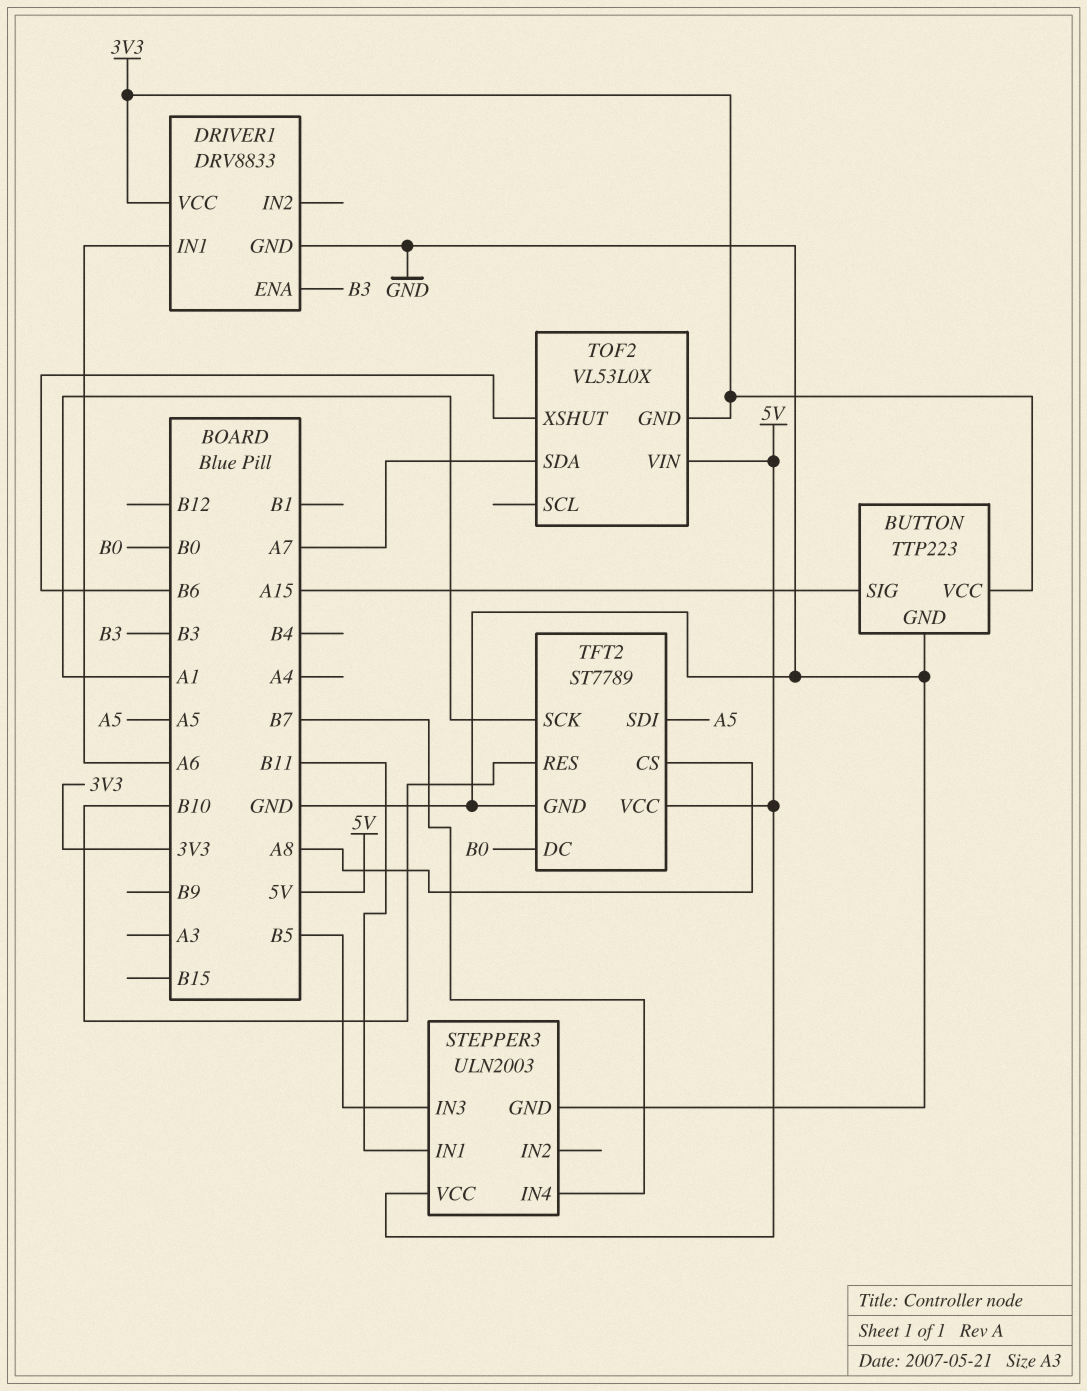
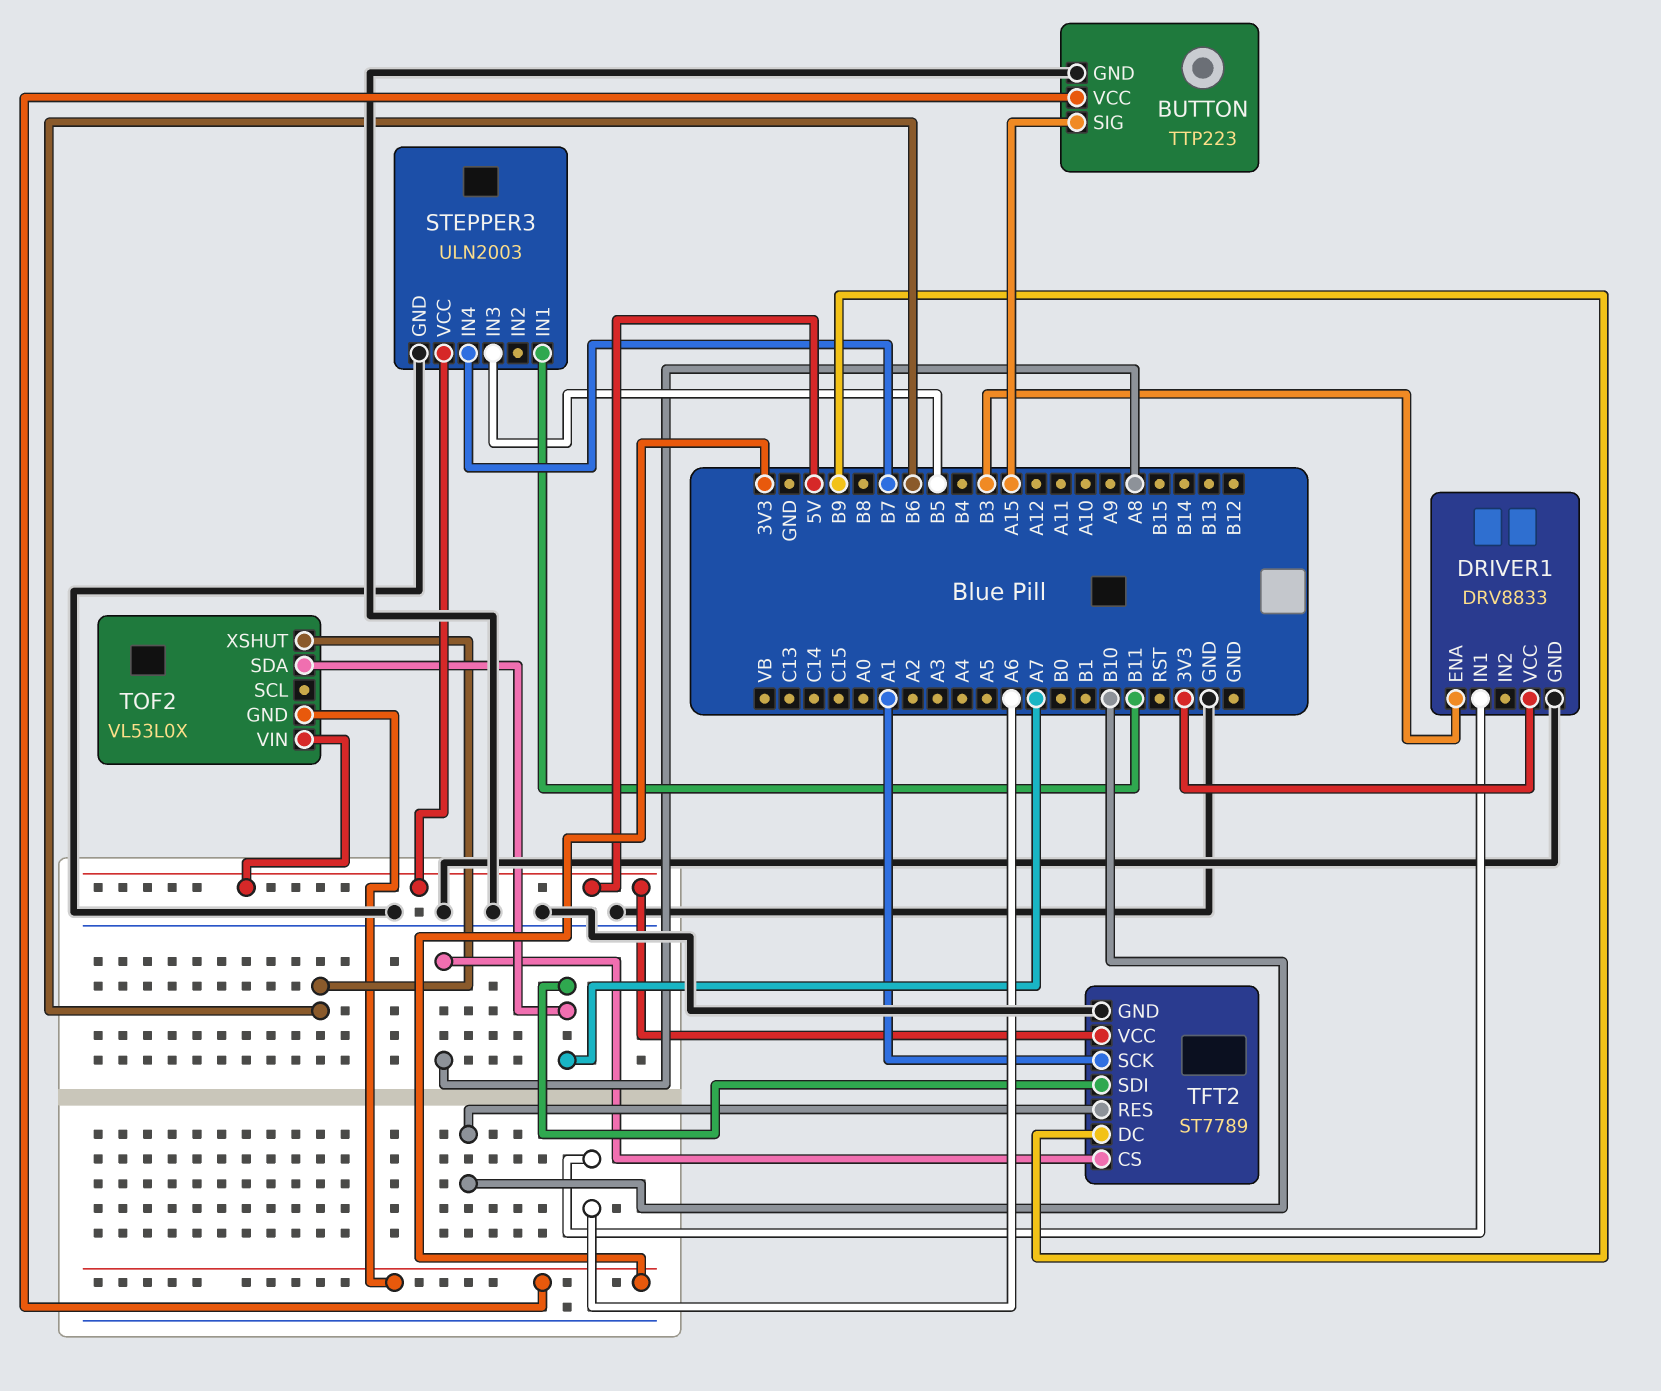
TFT2 pin DC: B0 -> B9
TFT2 pin SDI: A5 -> A7

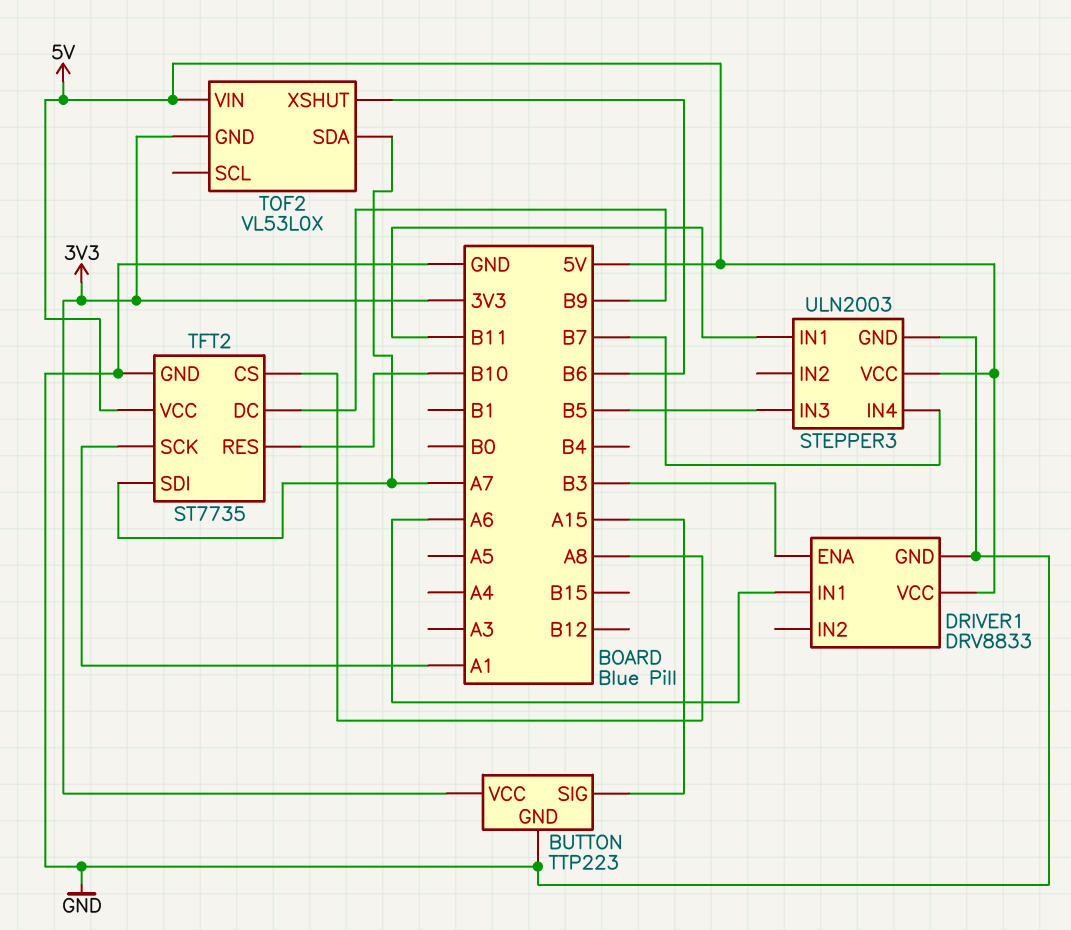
DRIVER1 pin VCC: 3V3 -> 5V
TFT2: ST7789 -> ST7735

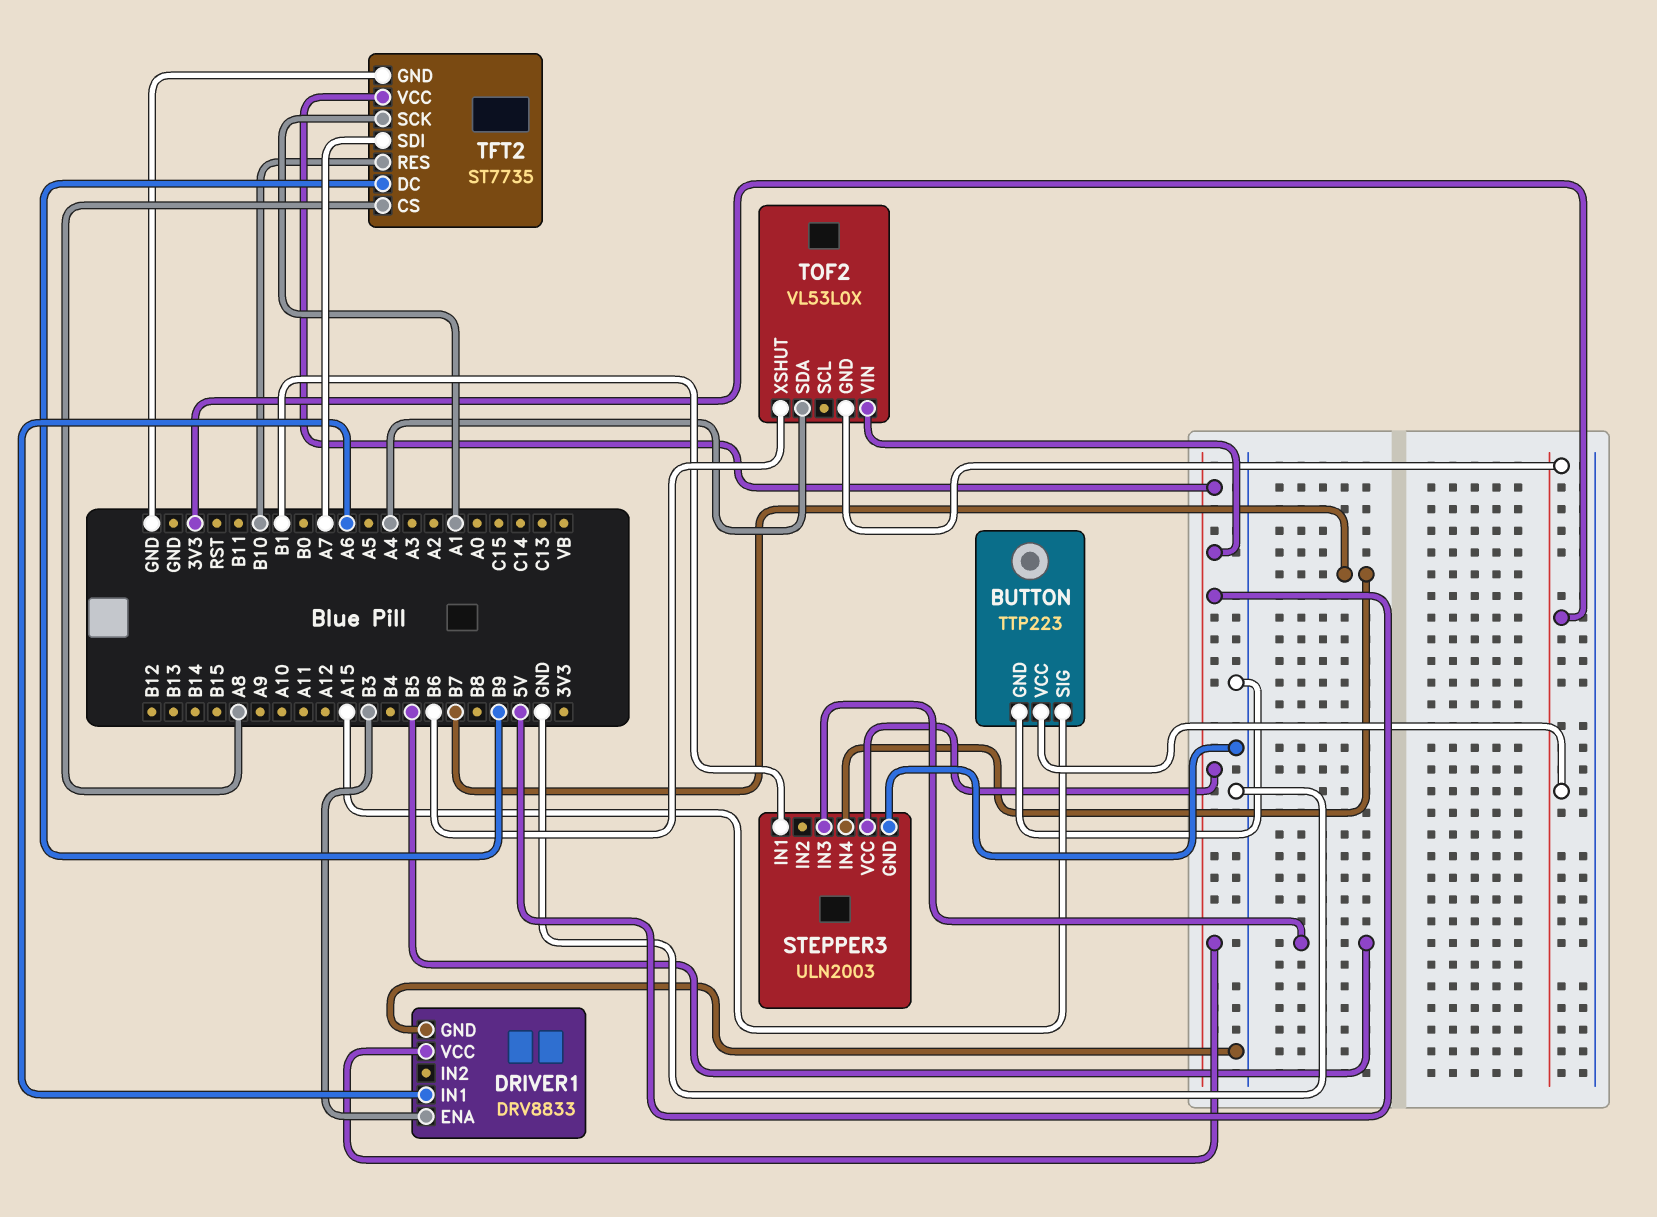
STEPPER3 pin IN1: B11 -> B1
TOF2 pin SDA: A7 -> A4

